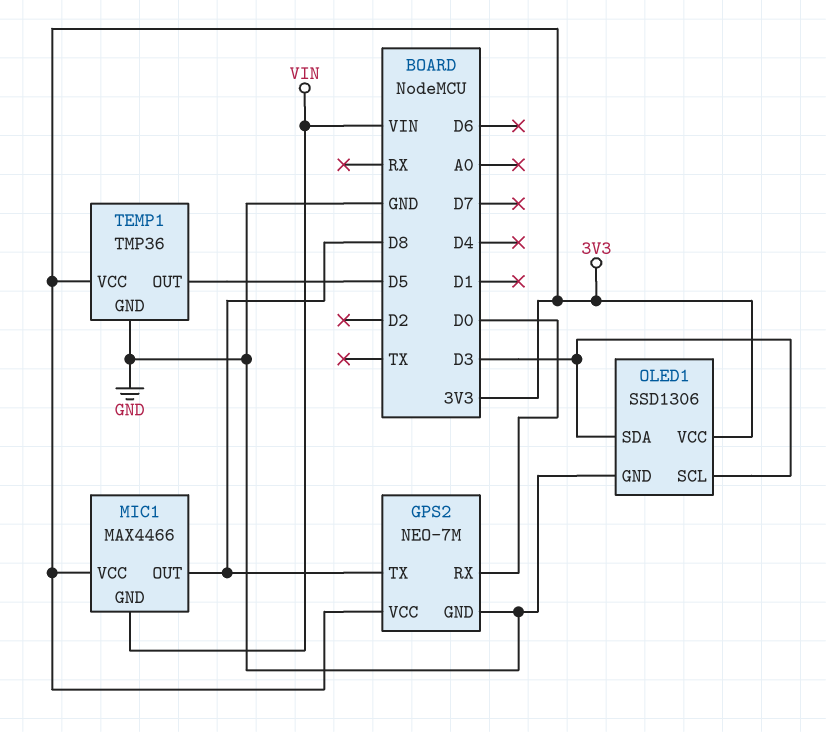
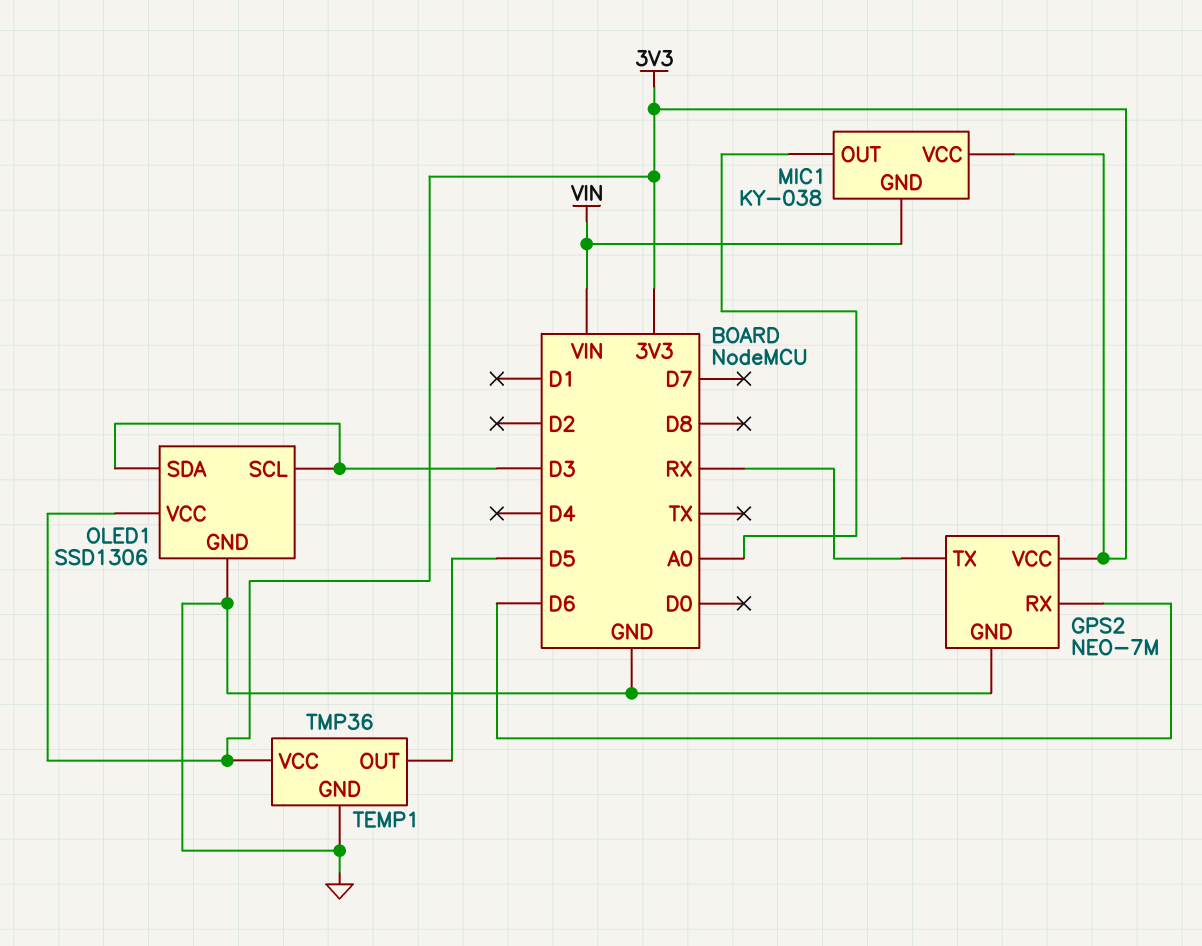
GPS2 pin RX: D0 -> D6
GPS2 pin TX: D8 -> RX
MIC1: MAX4466 -> KY-038
MIC1 pin OUT: D8 -> A0

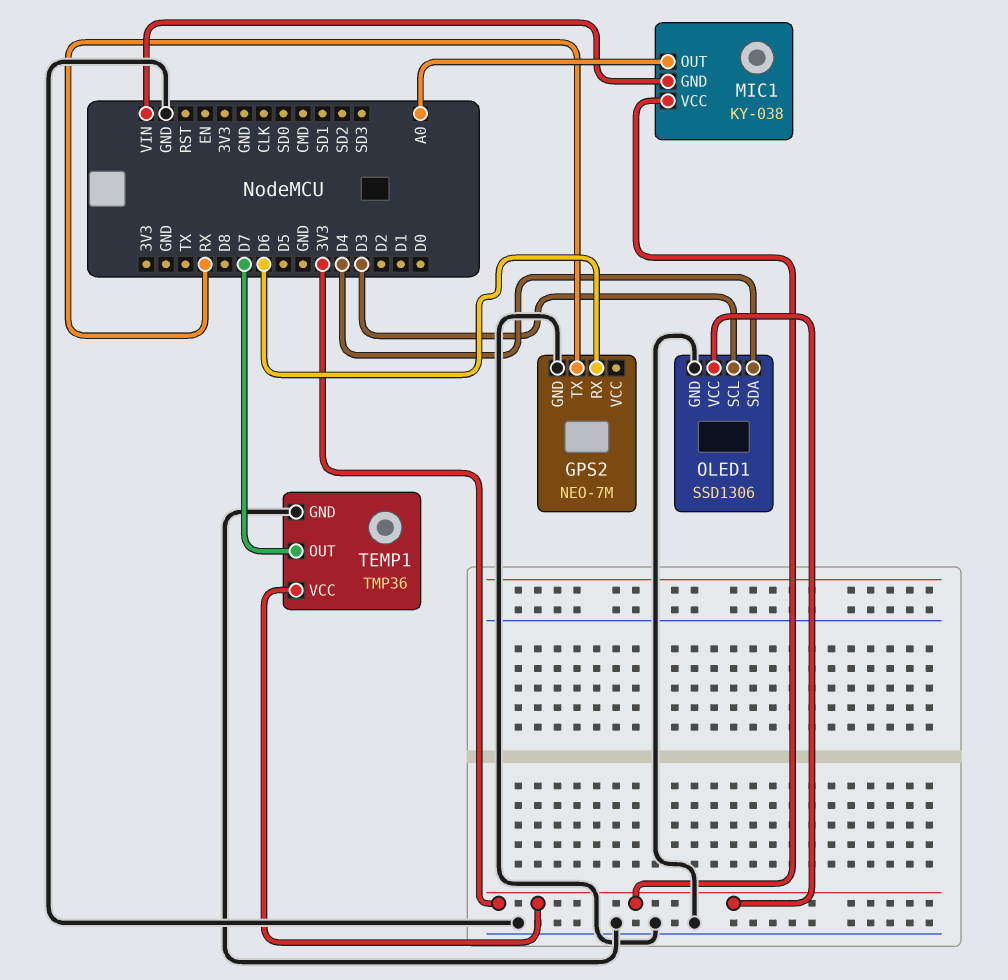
GPS2 pin VCC: 3V3 -> none
OLED1 pin SDA: D3 -> D4
TEMP1 pin OUT: D5 -> D7

